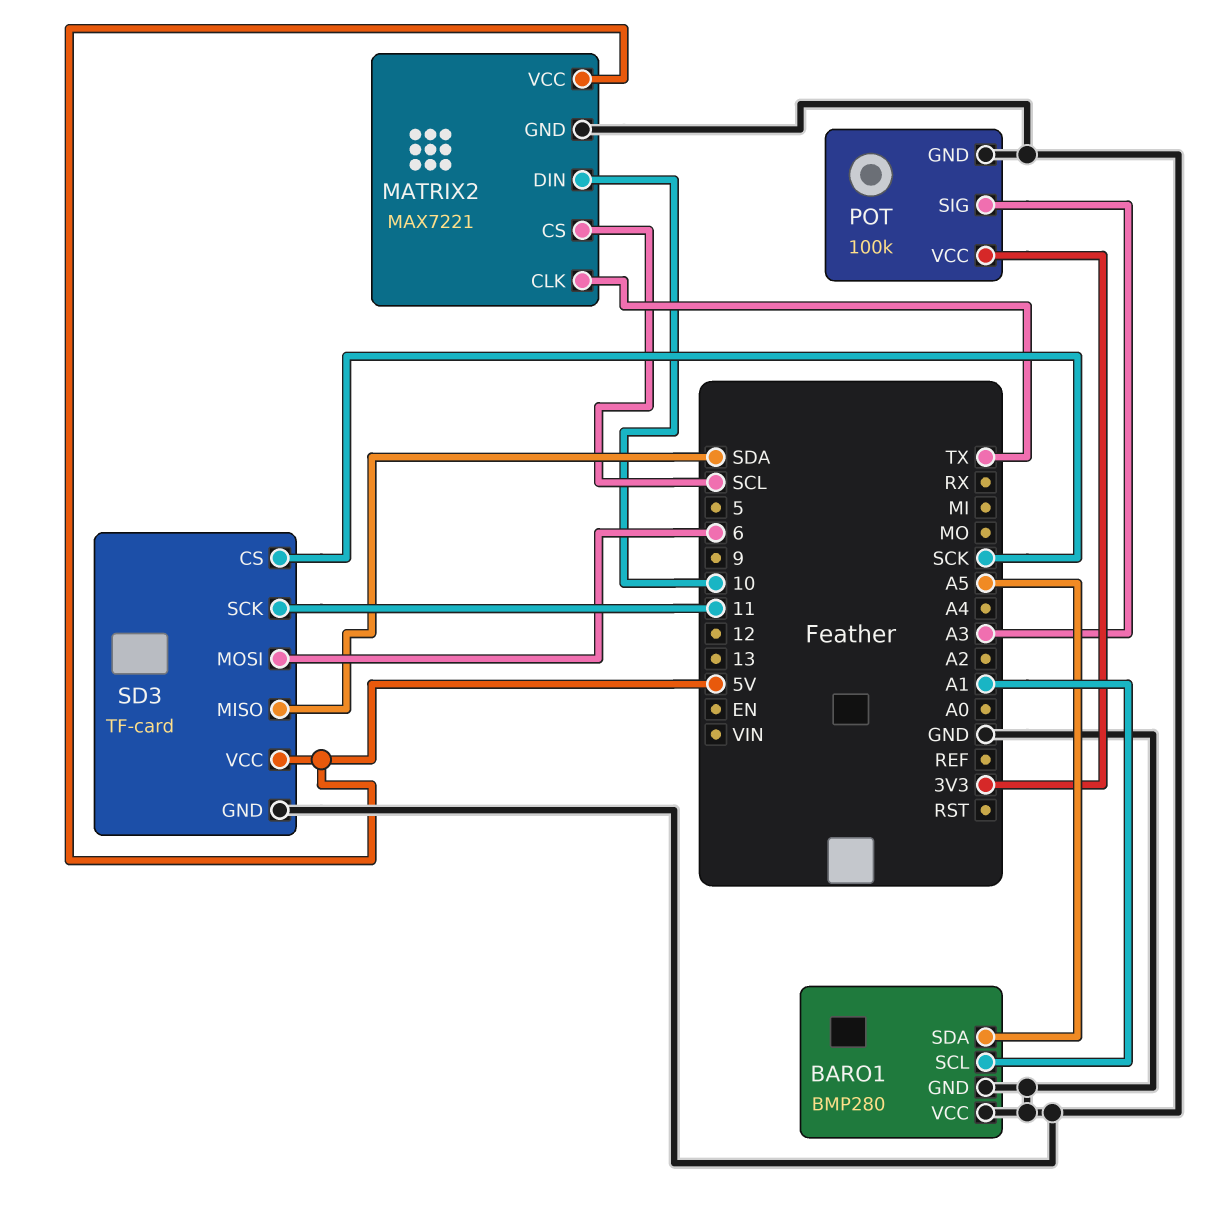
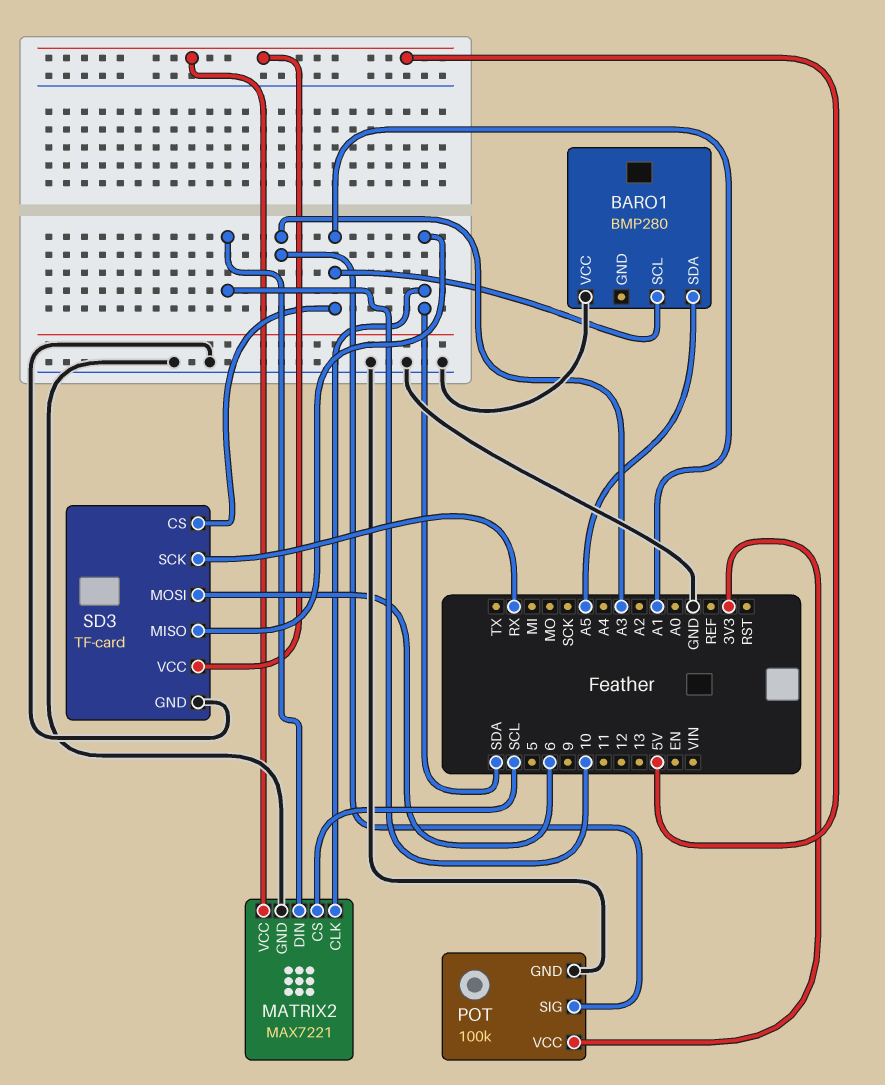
BARO1 pin GND: GND -> none
MATRIX2 pin CLK: TX -> SDA
SD3 pin CS: SCK -> A1
SD3 pin SCK: 11 -> RX

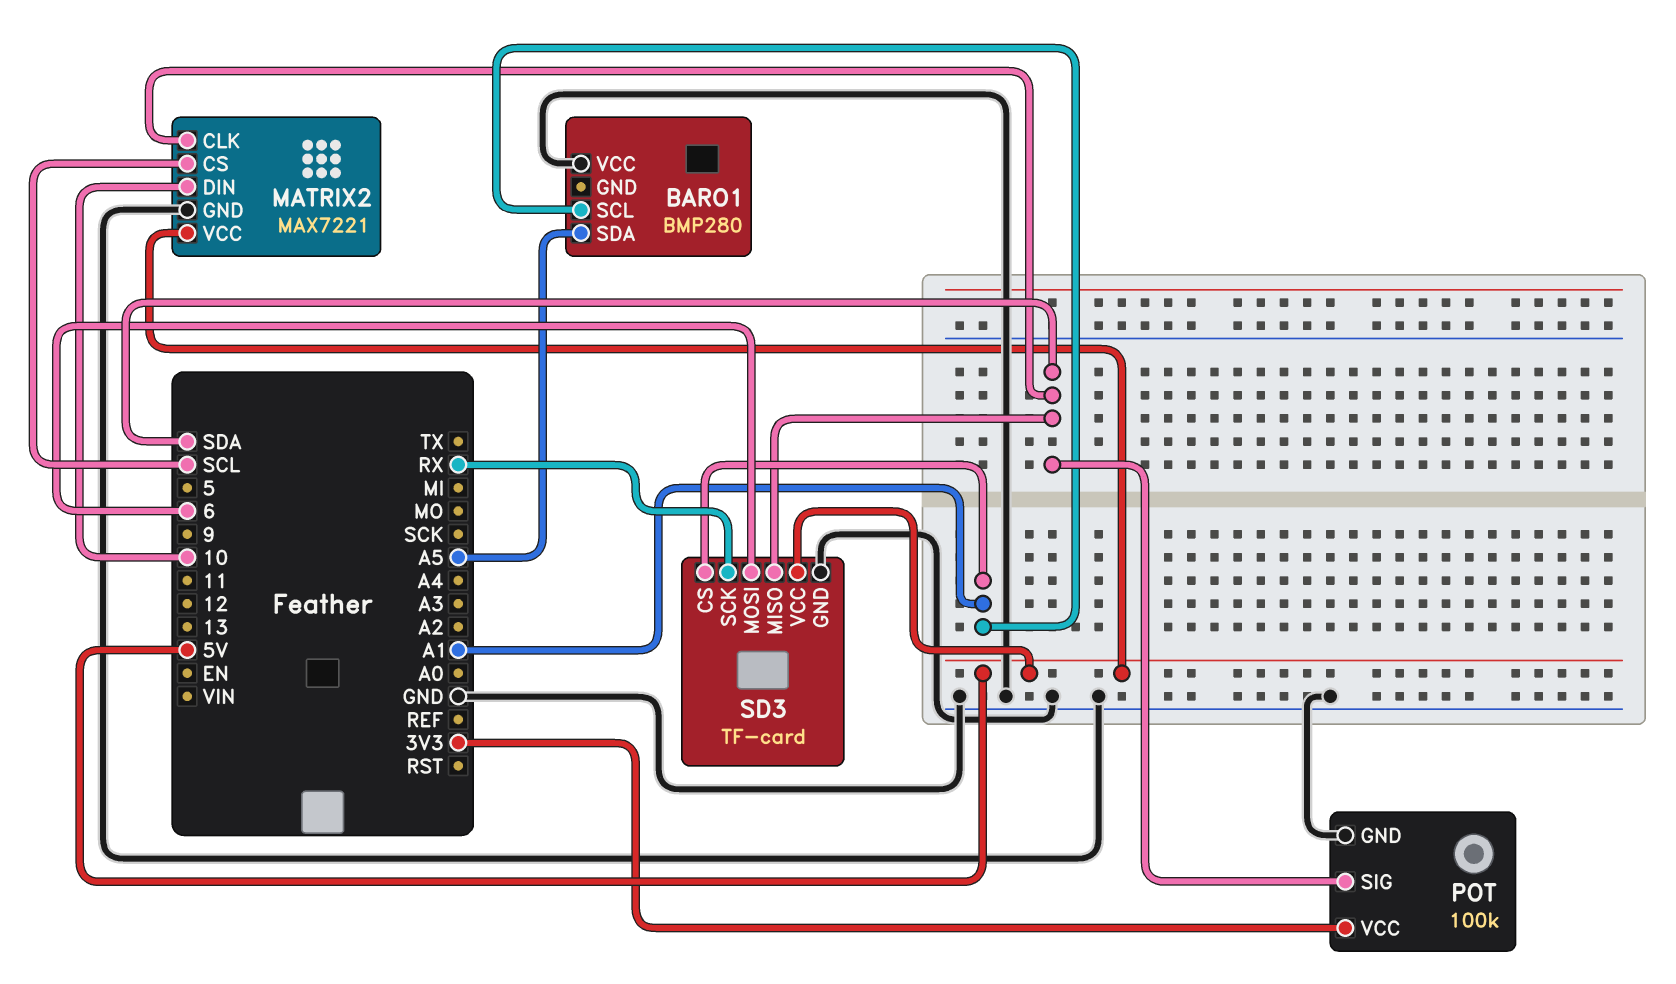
POT pin SIG: A3 -> SDA

